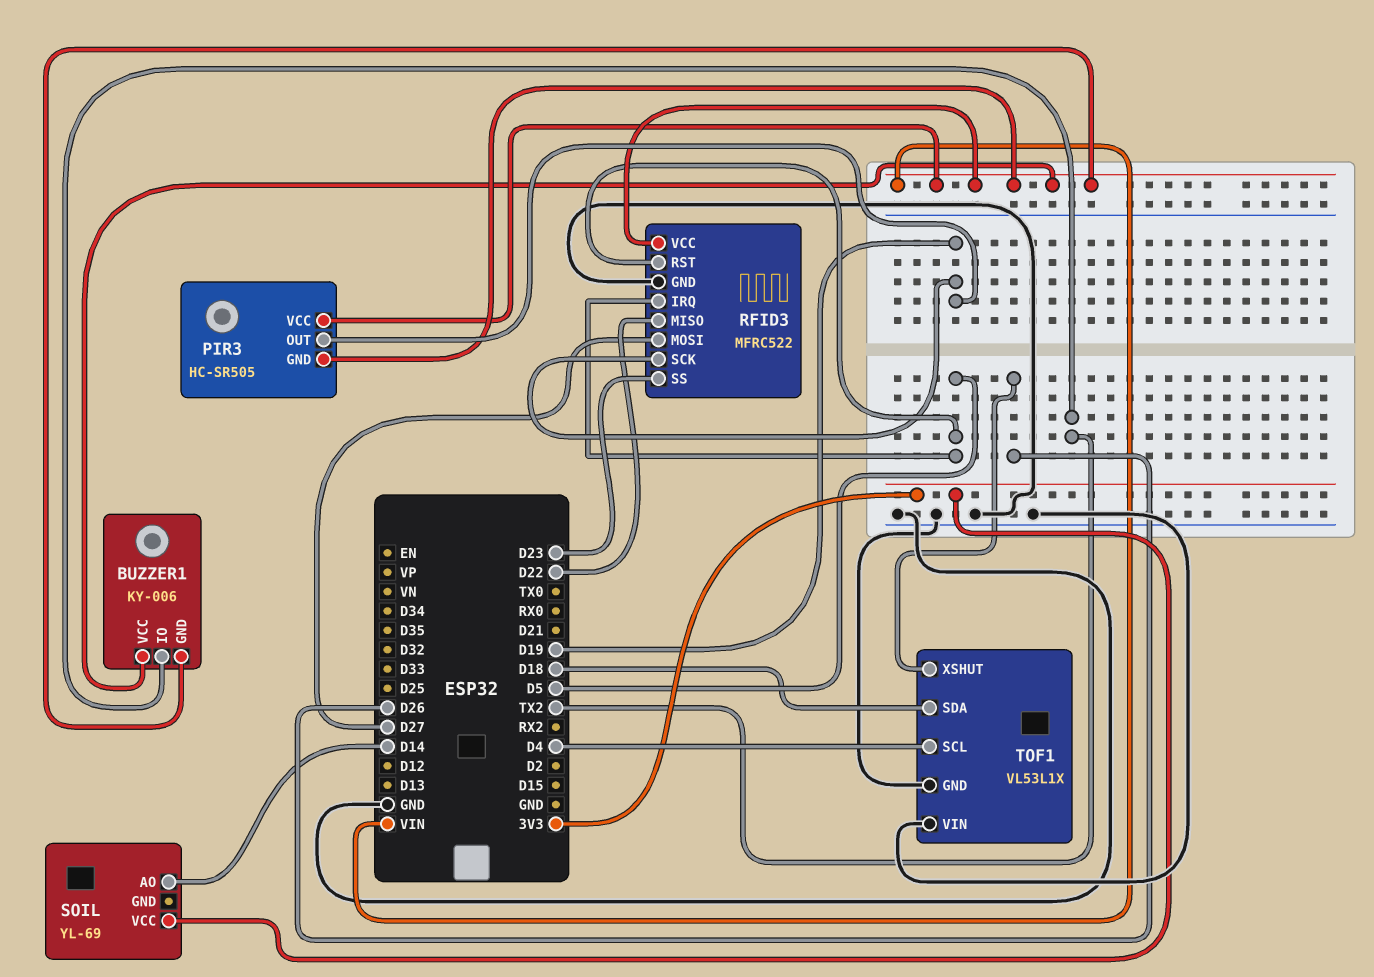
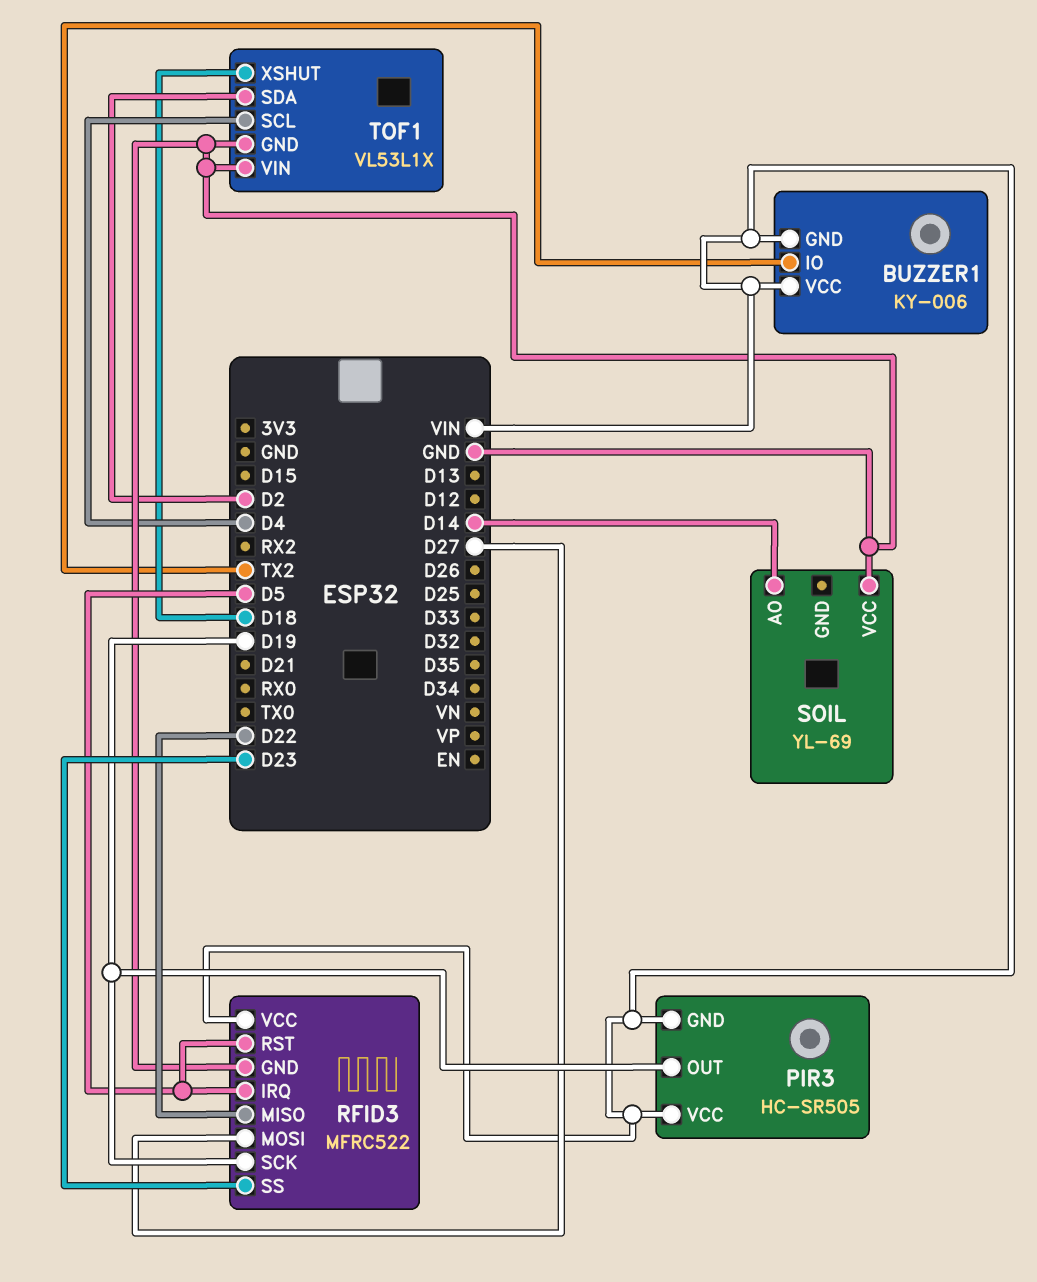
SOIL pin VCC: 3V3 -> GND
TOF1 pin SDA: D18 -> D2
TOF1 pin XSHUT: D26 -> D18

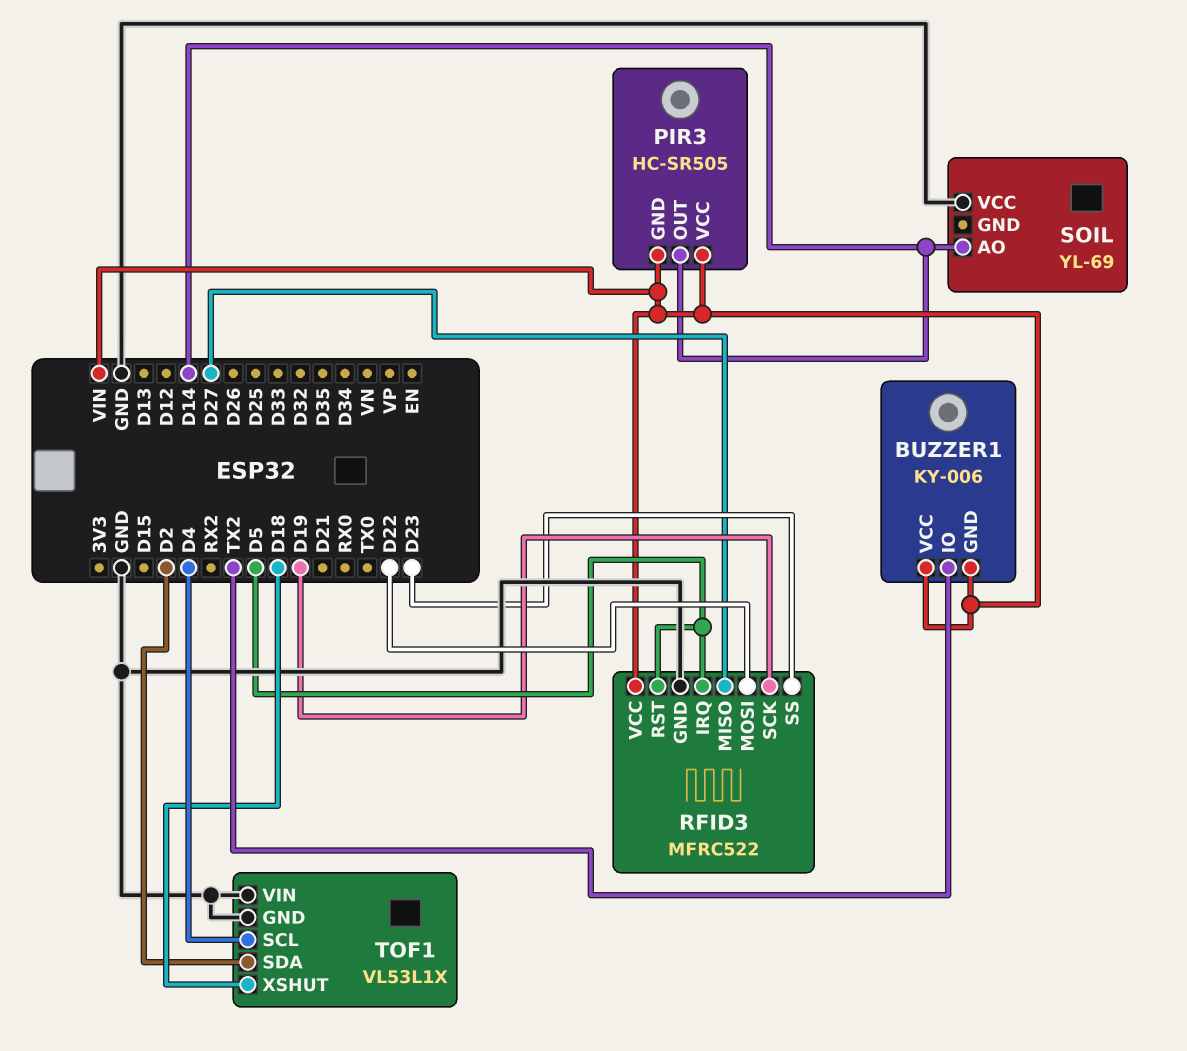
PIR3 pin OUT: D19 -> D14
RFID3 pin MISO: D22 -> D27
RFID3 pin MOSI: D27 -> D22

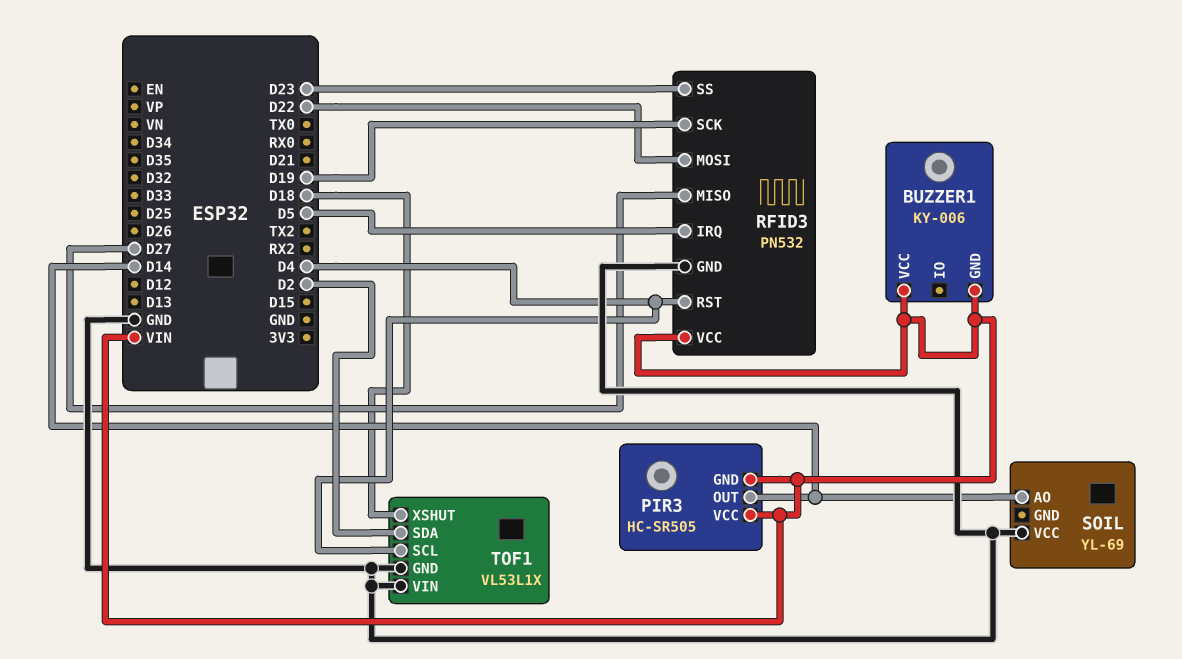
BUZZER1 pin IO: TX2 -> none
RFID3: MFRC522 -> PN532
RFID3 pin RST: D5 -> D4

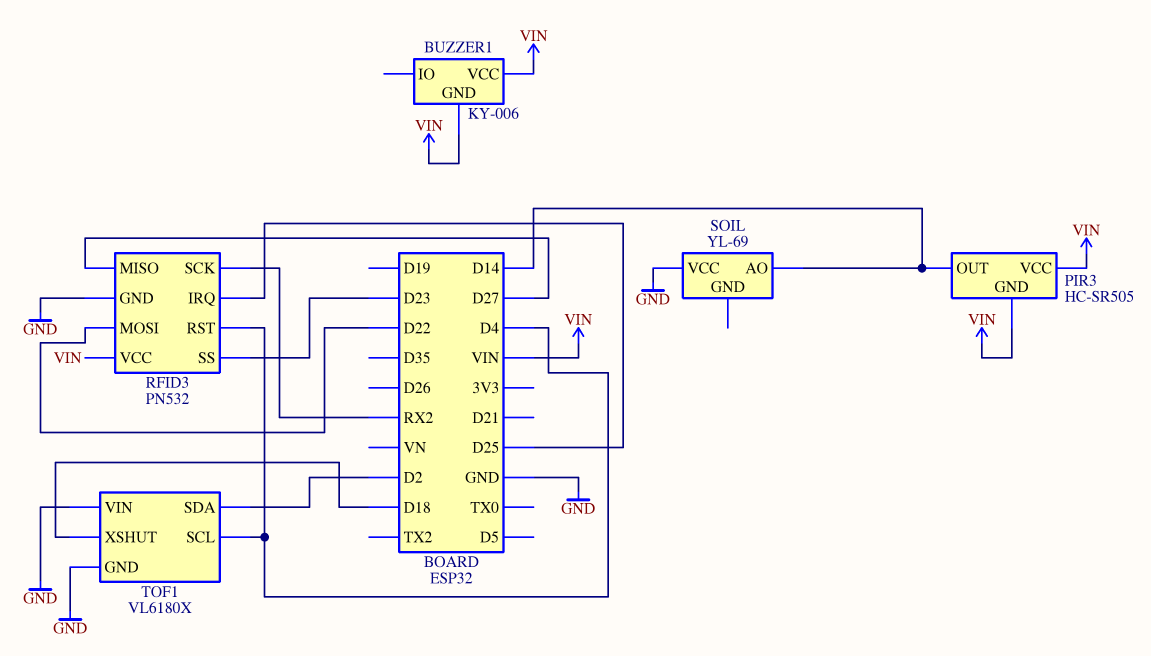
RFID3 pin IRQ: D5 -> D25
RFID3 pin SCK: D19 -> RX2
TOF1: VL53L1X -> VL6180X

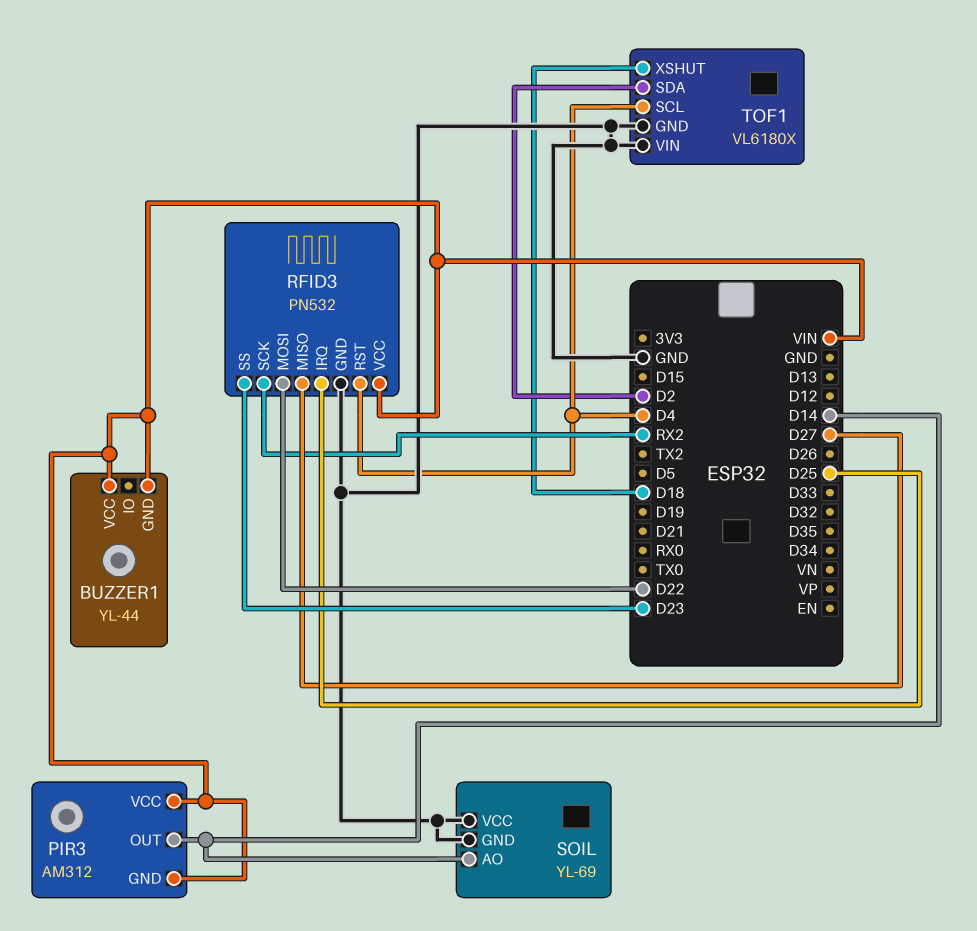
BUZZER1: KY-006 -> YL-44
PIR3: HC-SR505 -> AM312
SOIL pin GND: none -> GND

